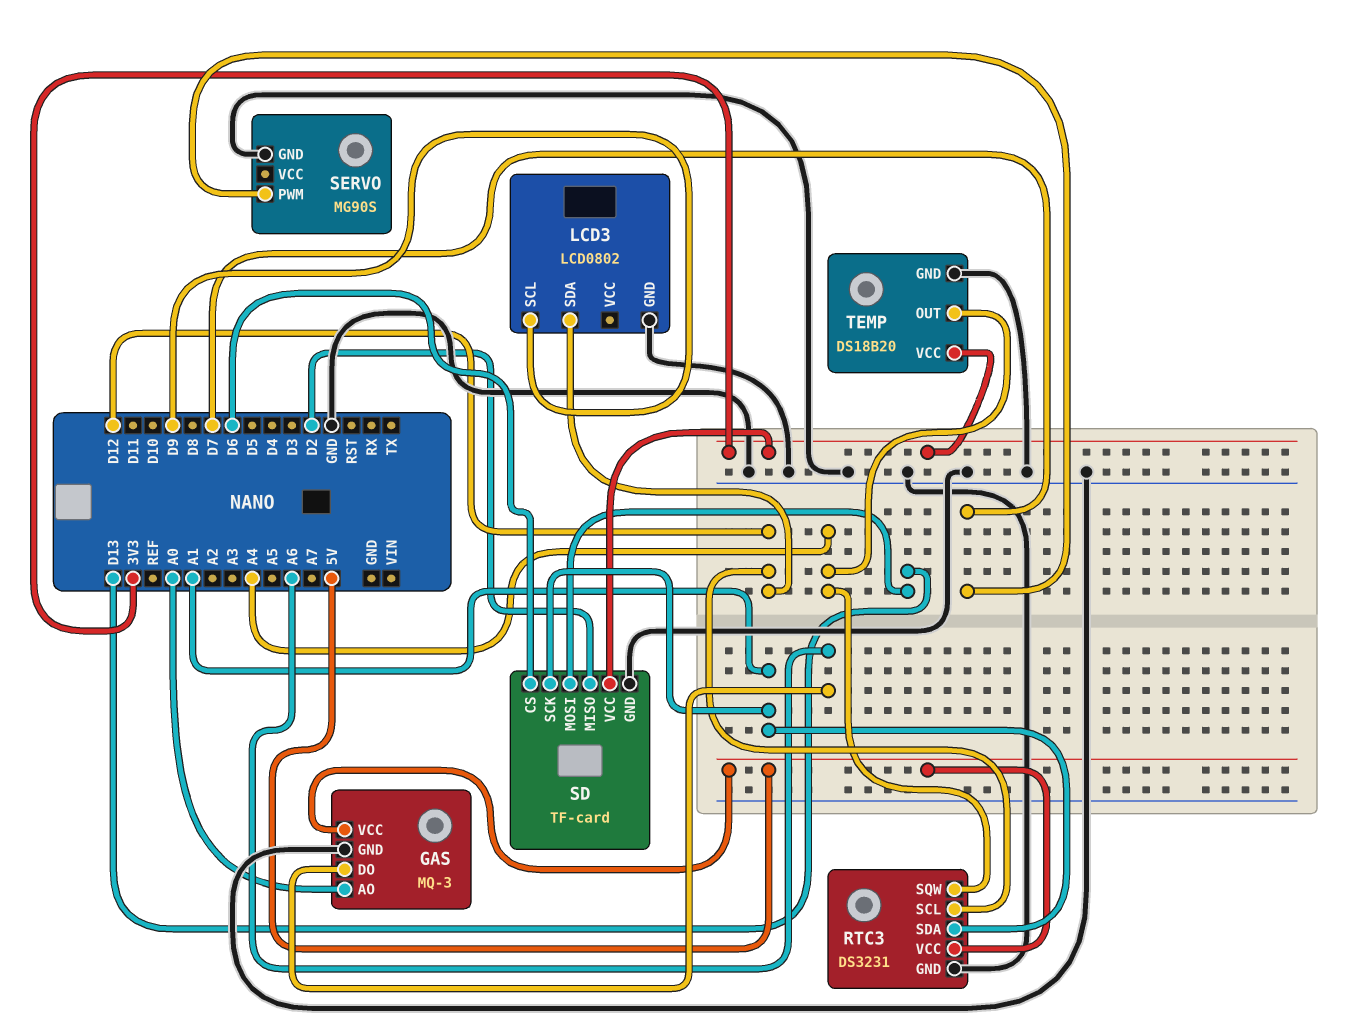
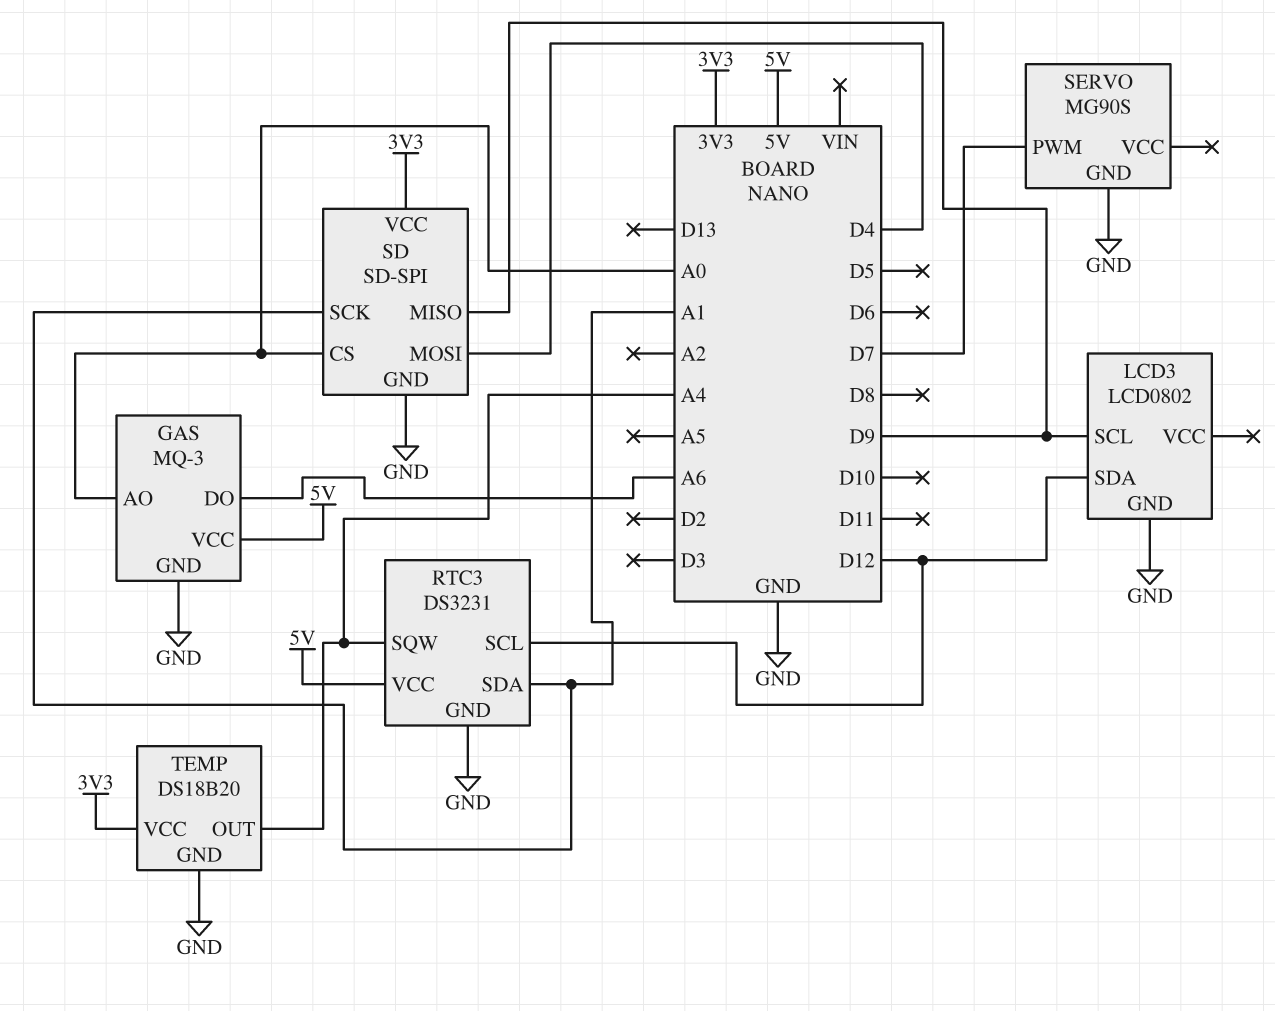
SD: TF-card -> SD-SPI
SD pin CS: D6 -> A0
SD pin MISO: D2 -> D9
SD pin MOSI: D13 -> D4

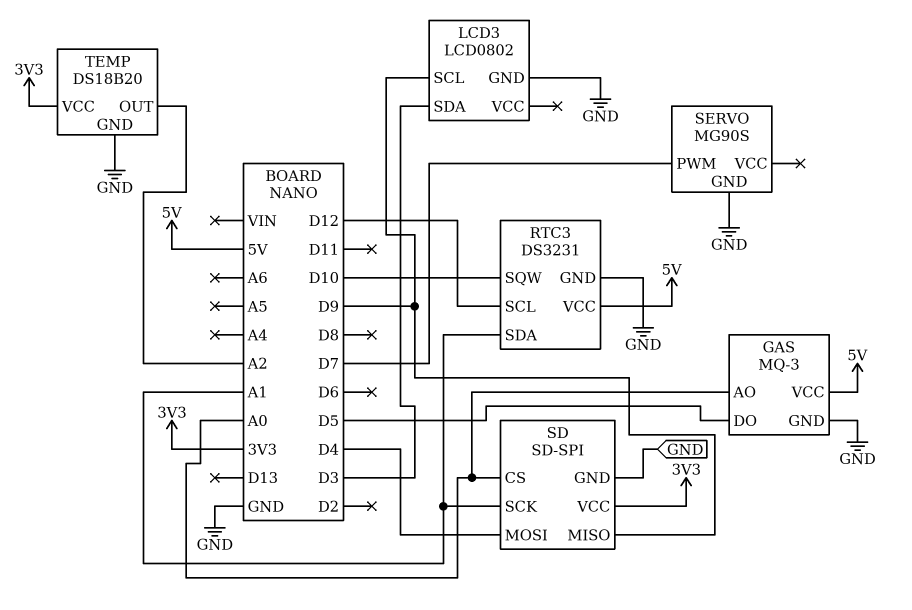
GAS pin DO: A6 -> D5
LCD3 pin SDA: D12 -> D3
RTC3 pin SQW: A4 -> D10
TEMP pin OUT: A4 -> A2

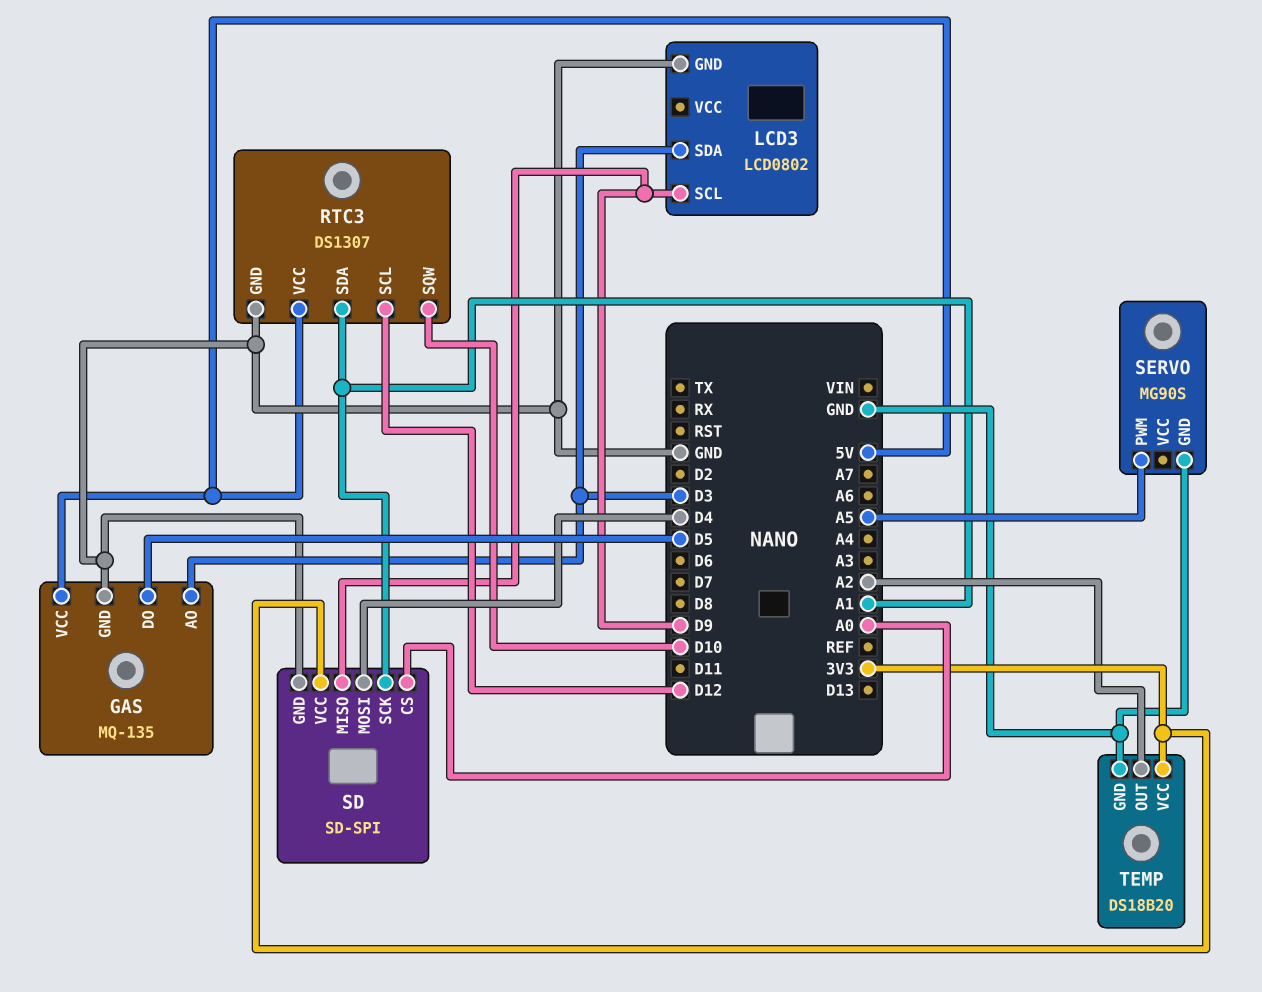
GAS: MQ-3 -> MQ-135
GAS pin AO: A0 -> D3
RTC3: DS3231 -> DS1307
SERVO pin PWM: D7 -> A5

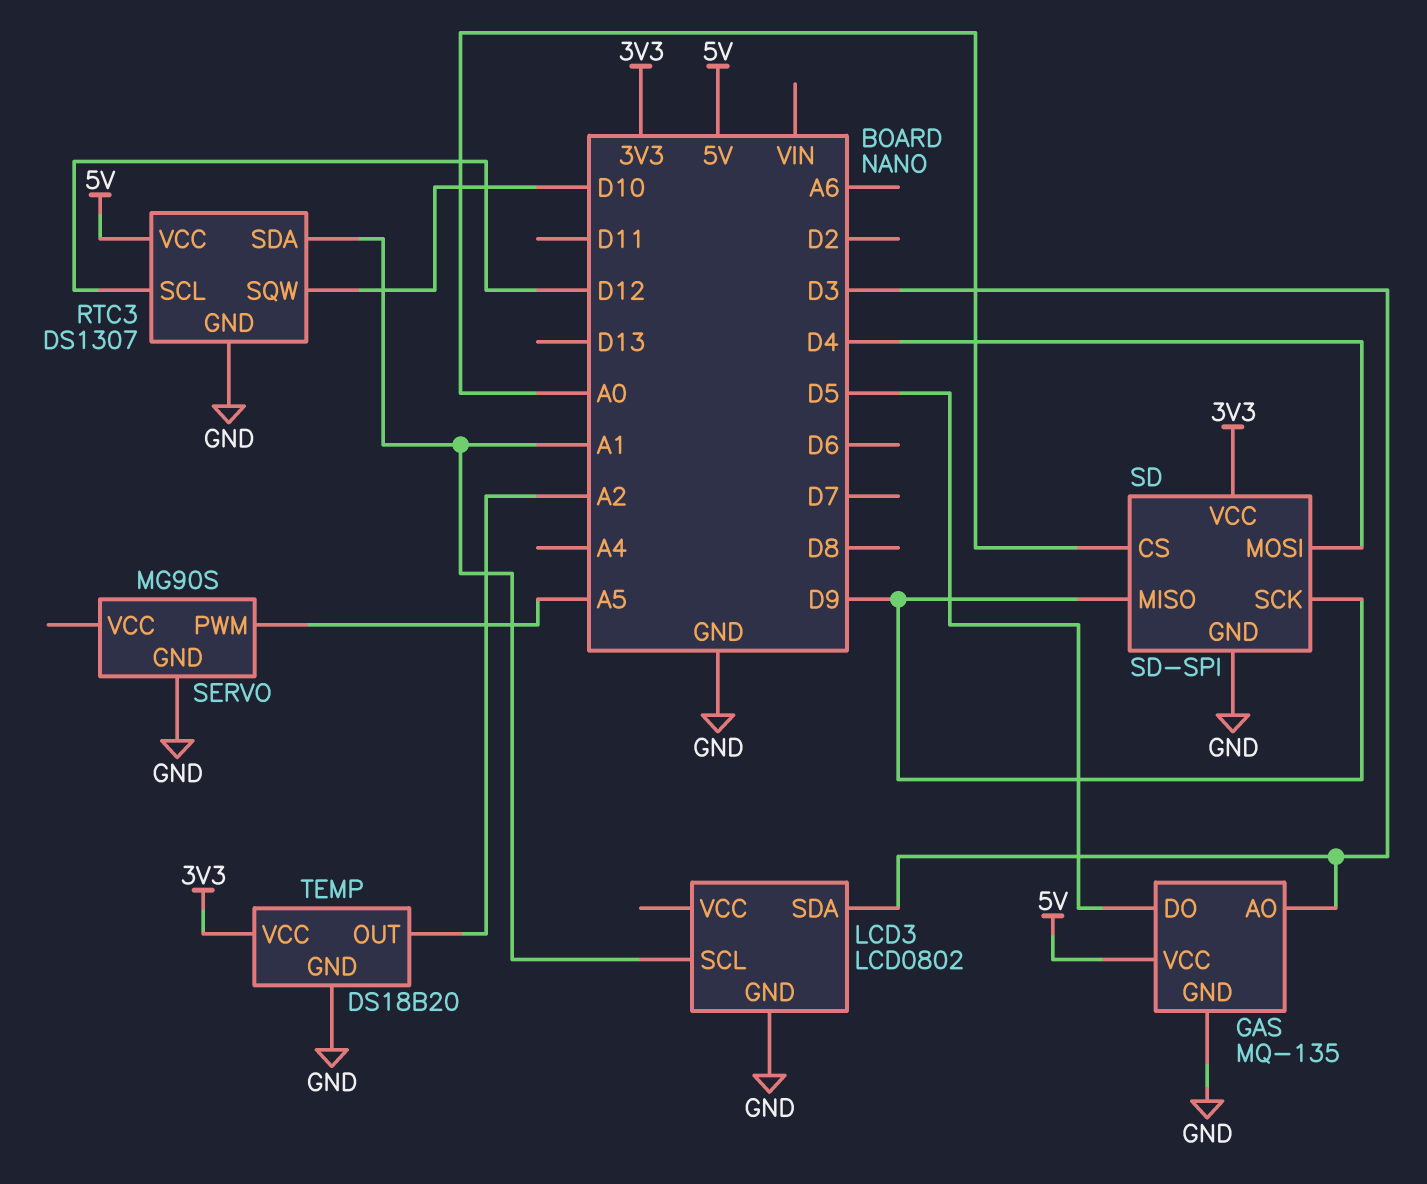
LCD3 pin SCL: D9 -> A1
SD pin SCK: A1 -> D9

